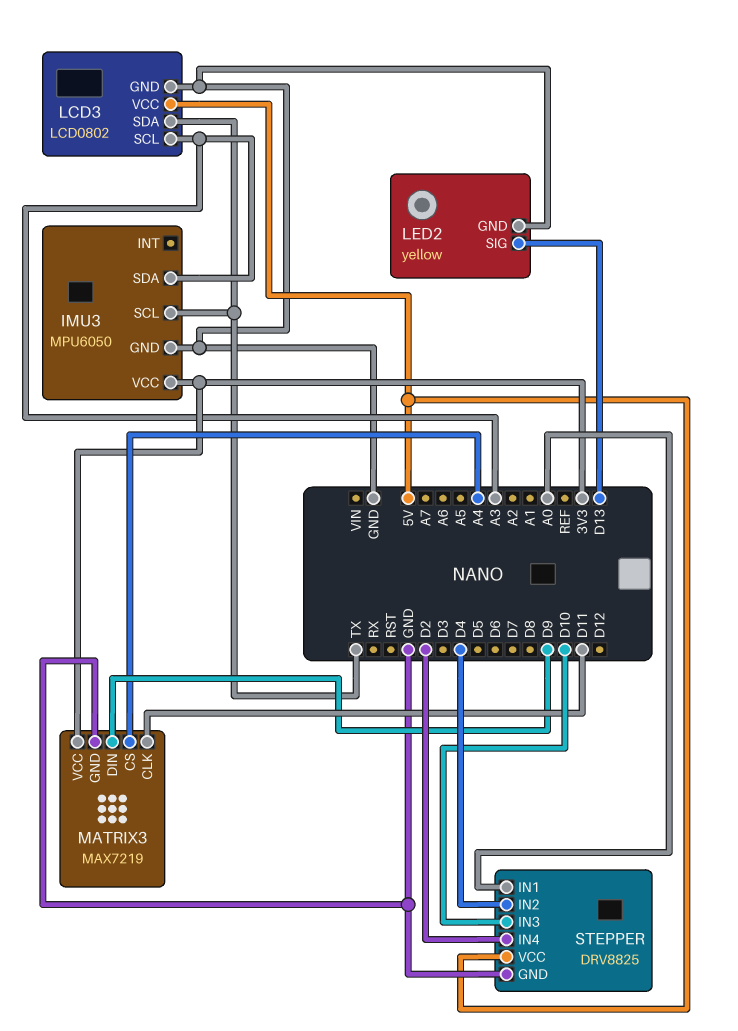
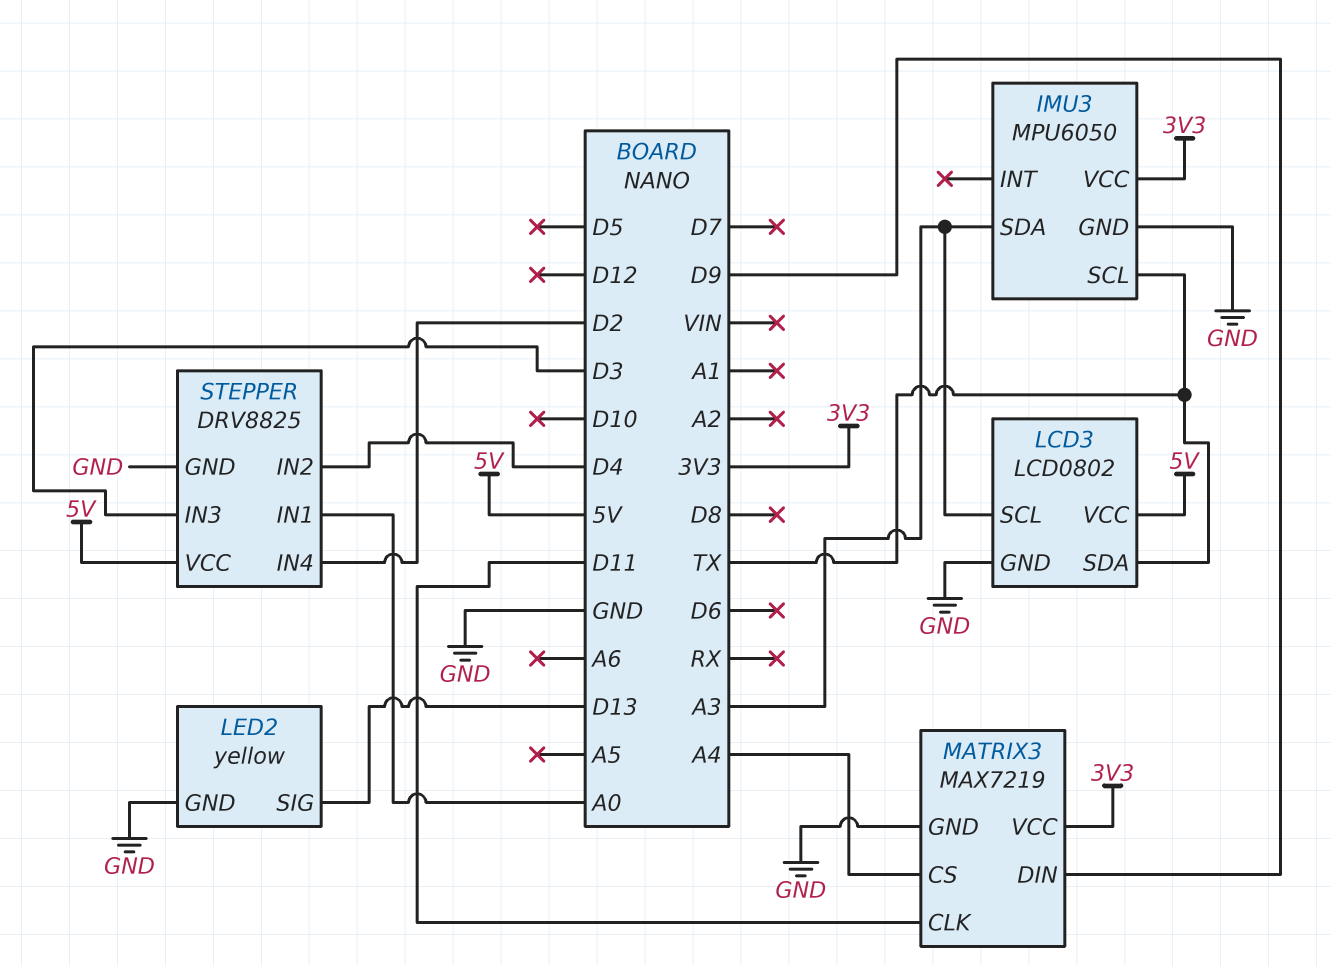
STEPPER pin IN3: D10 -> D3

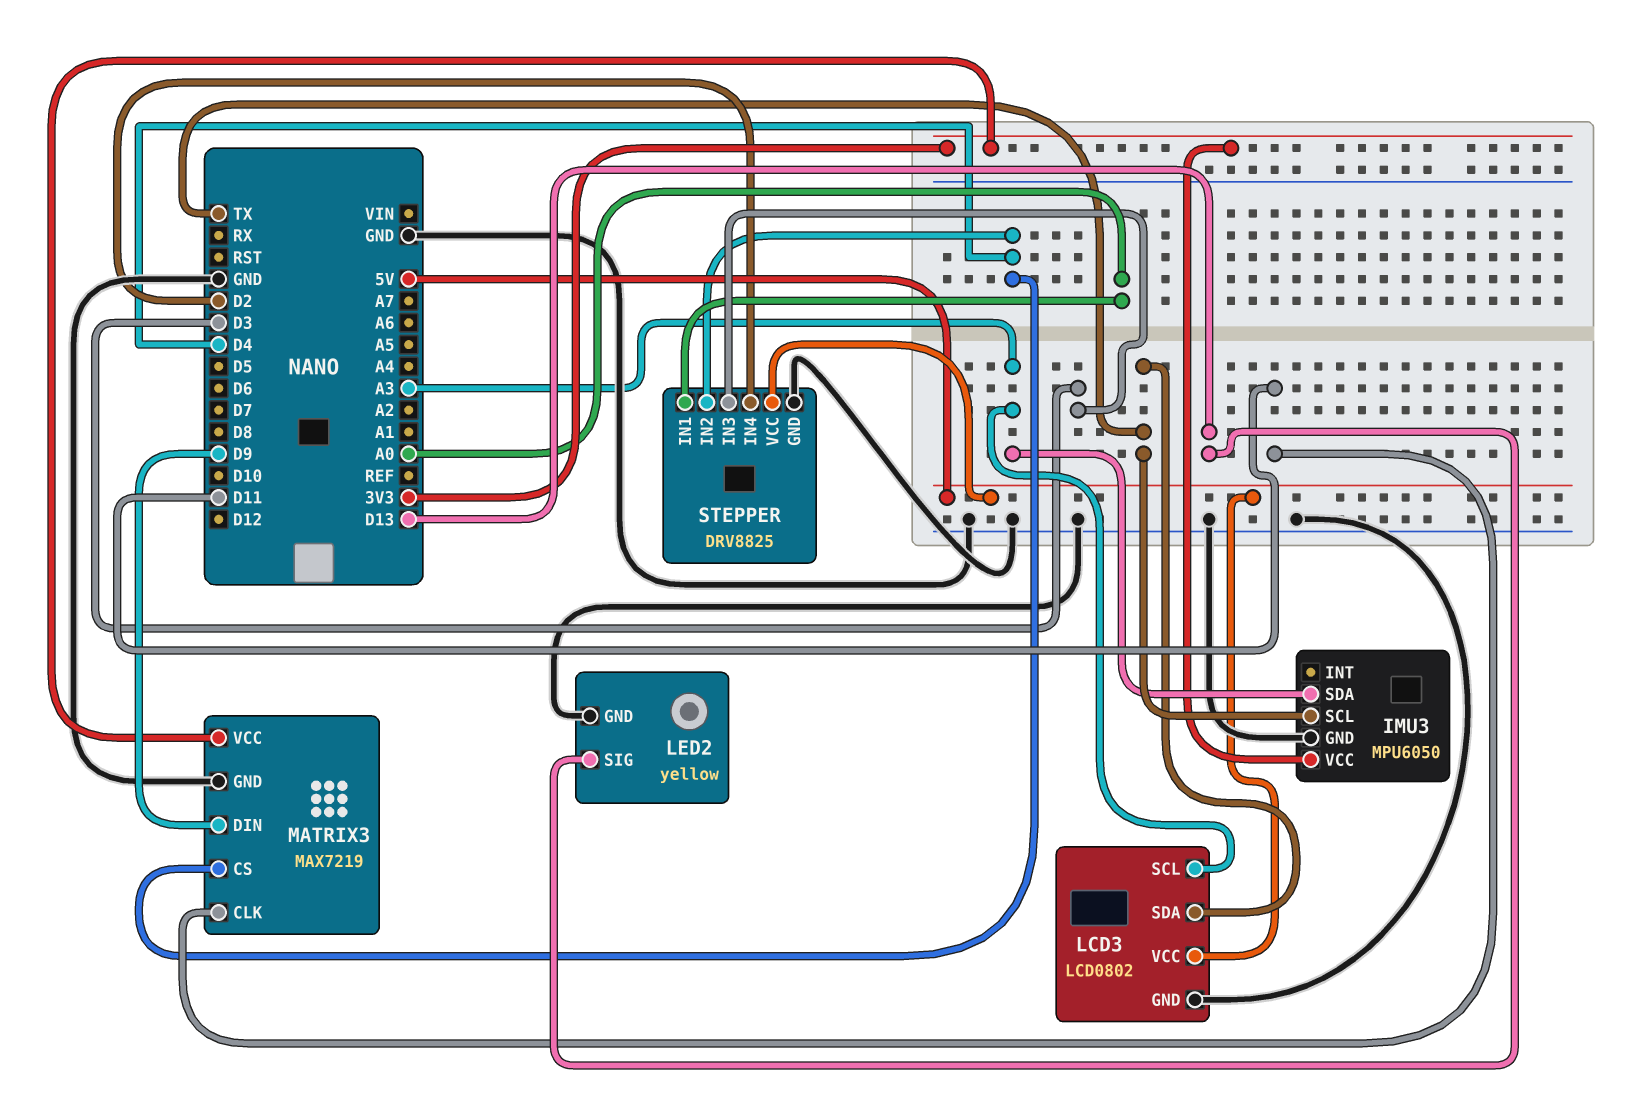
MATRIX3 pin CS: A4 -> D4

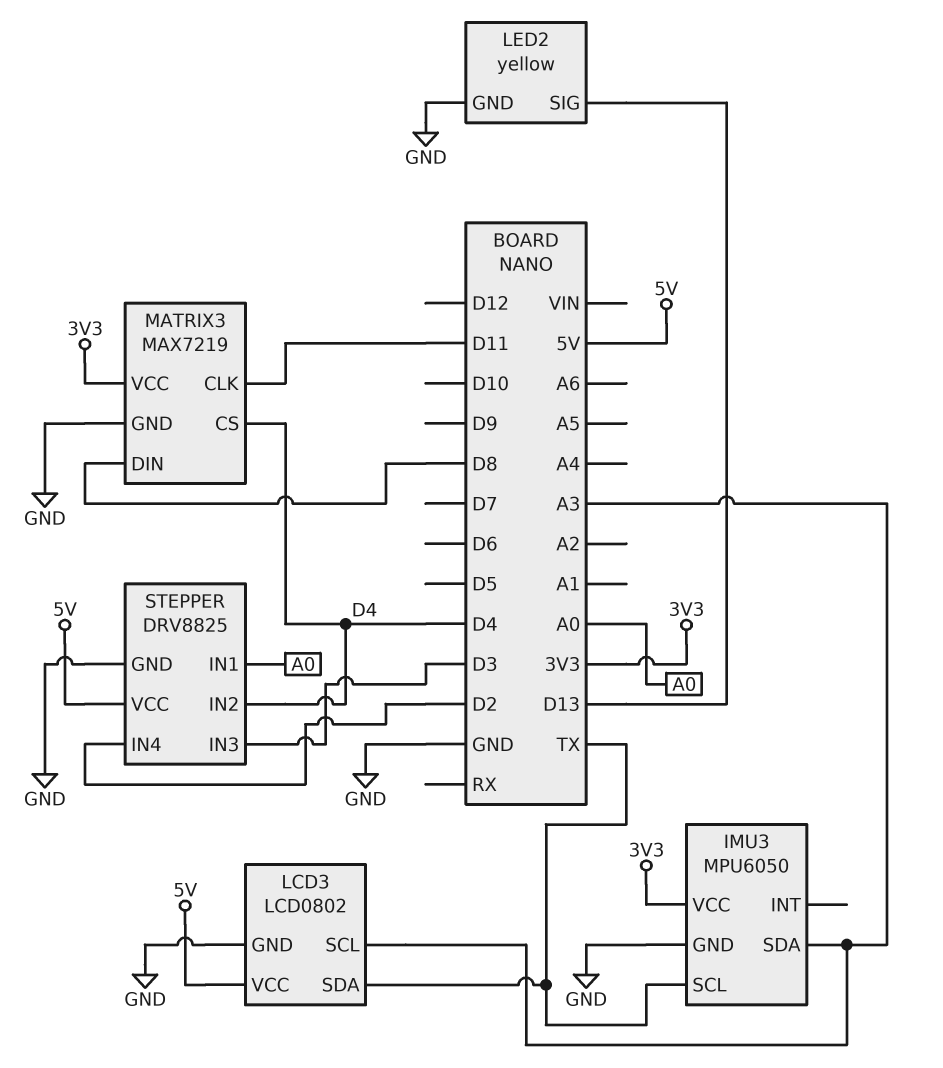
MATRIX3 pin DIN: D9 -> D8

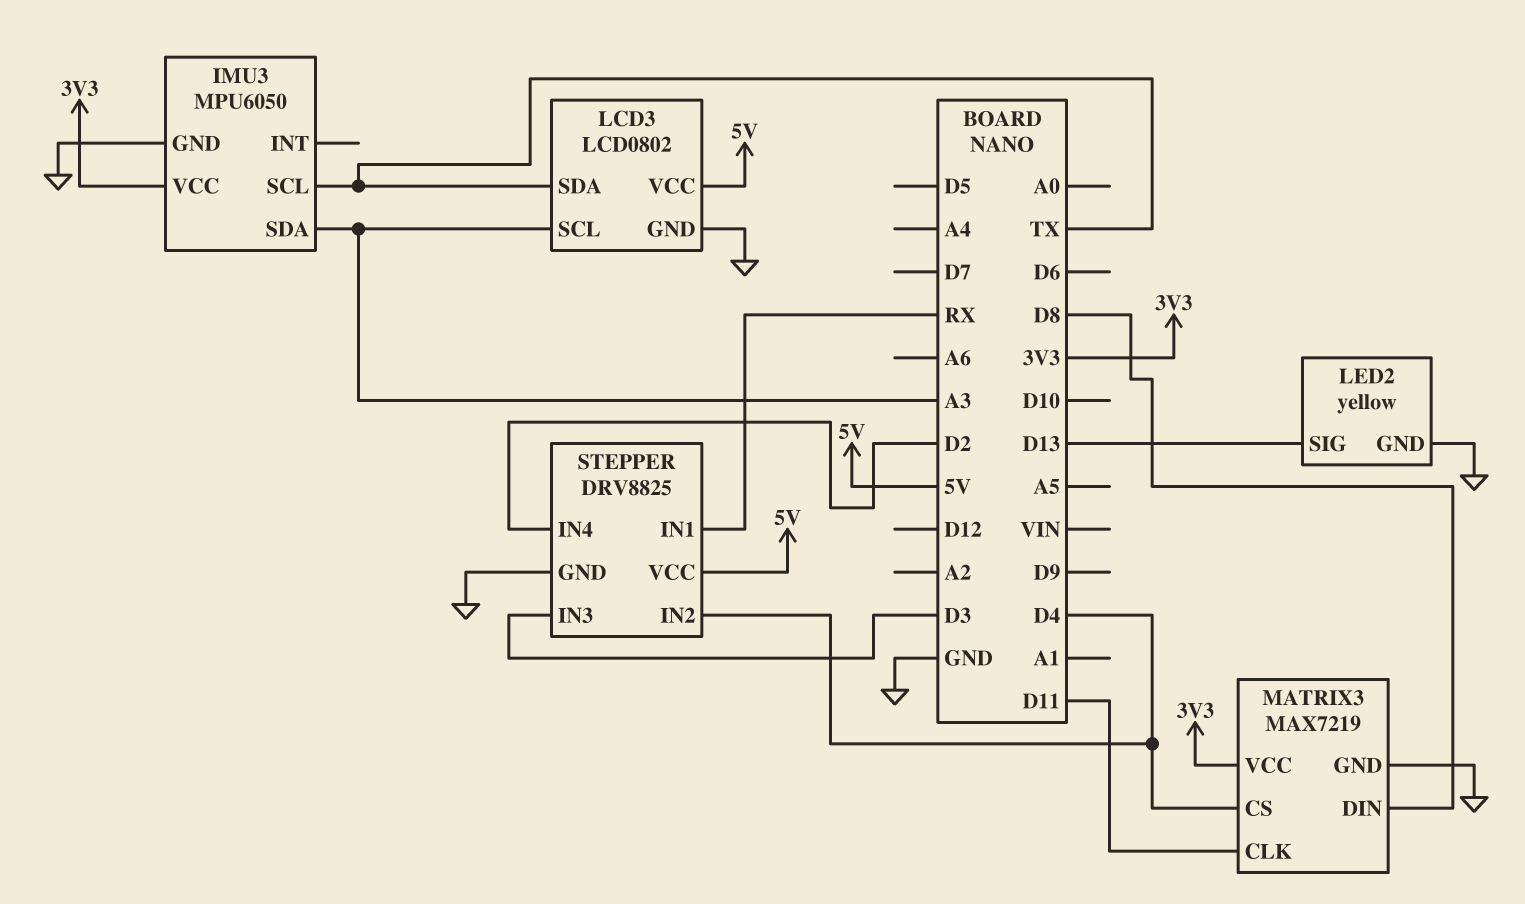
STEPPER pin IN1: A0 -> RX

